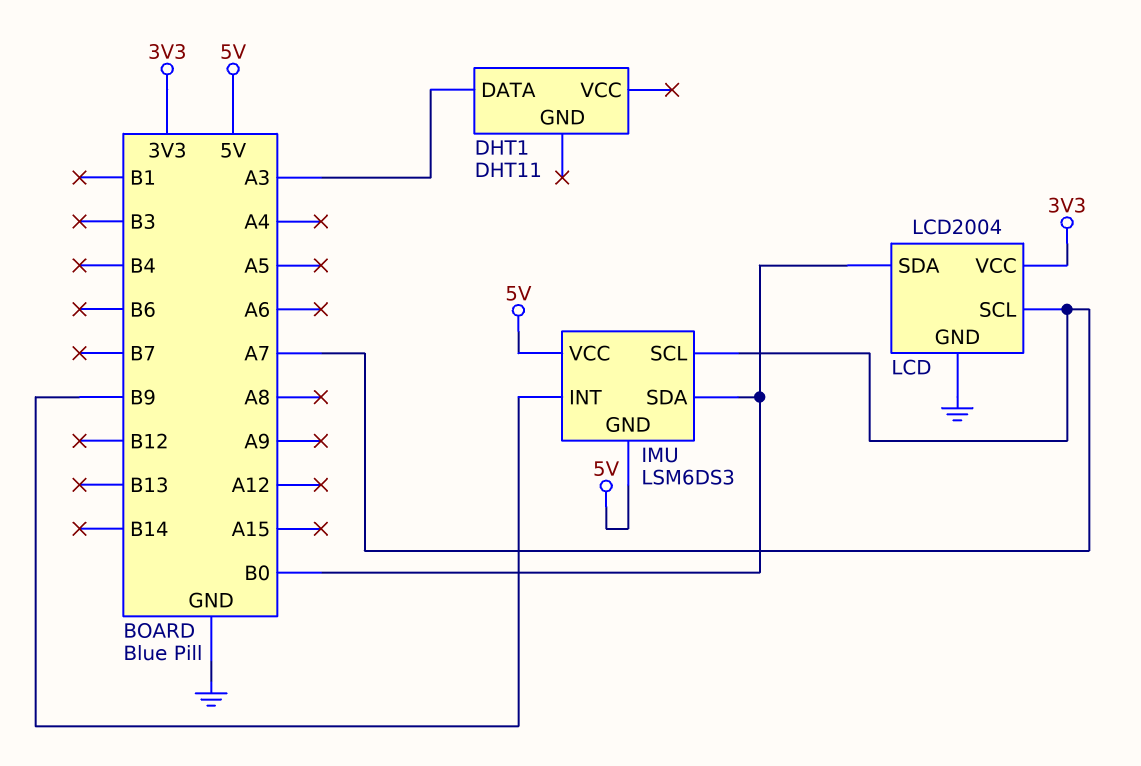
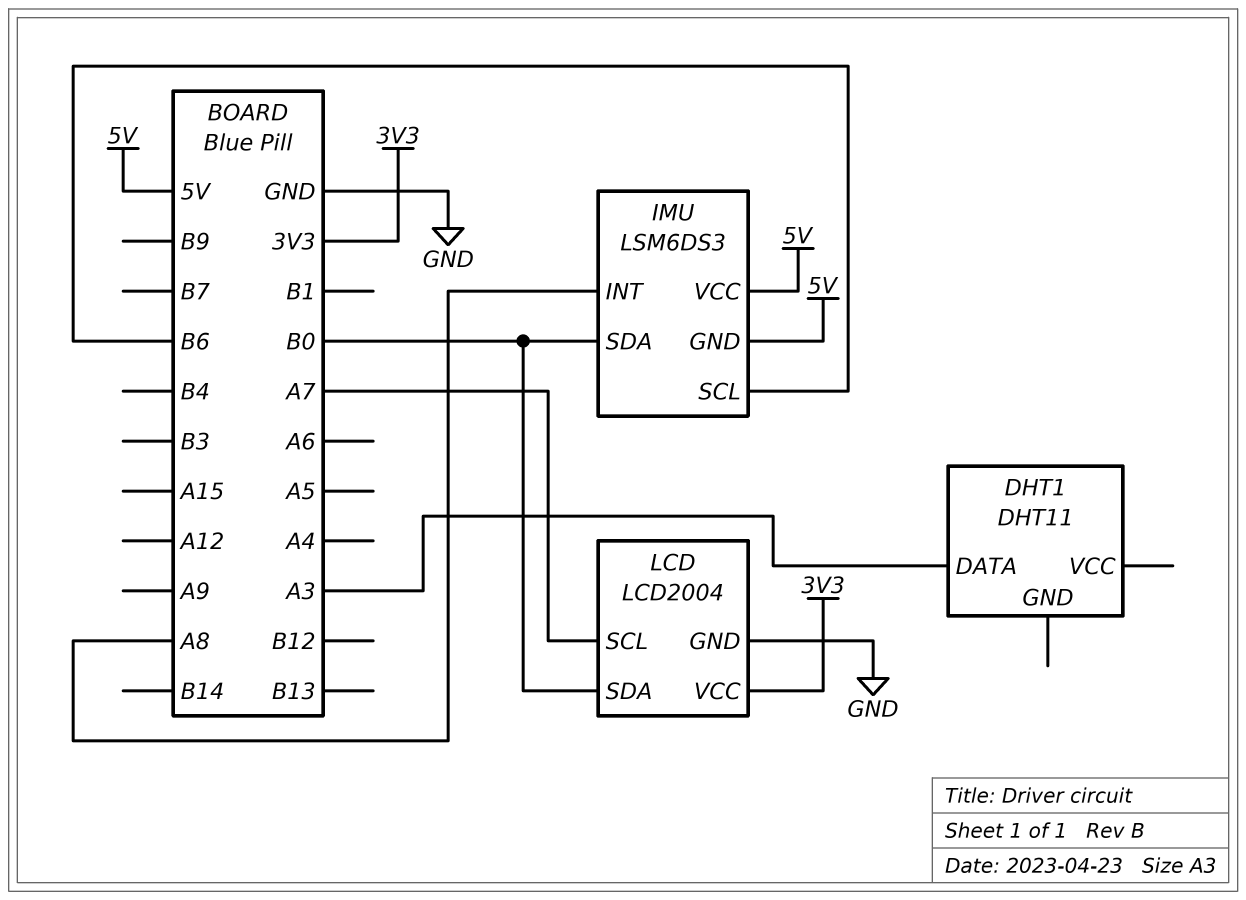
IMU pin INT: B9 -> A8
IMU pin SCL: A7 -> B6

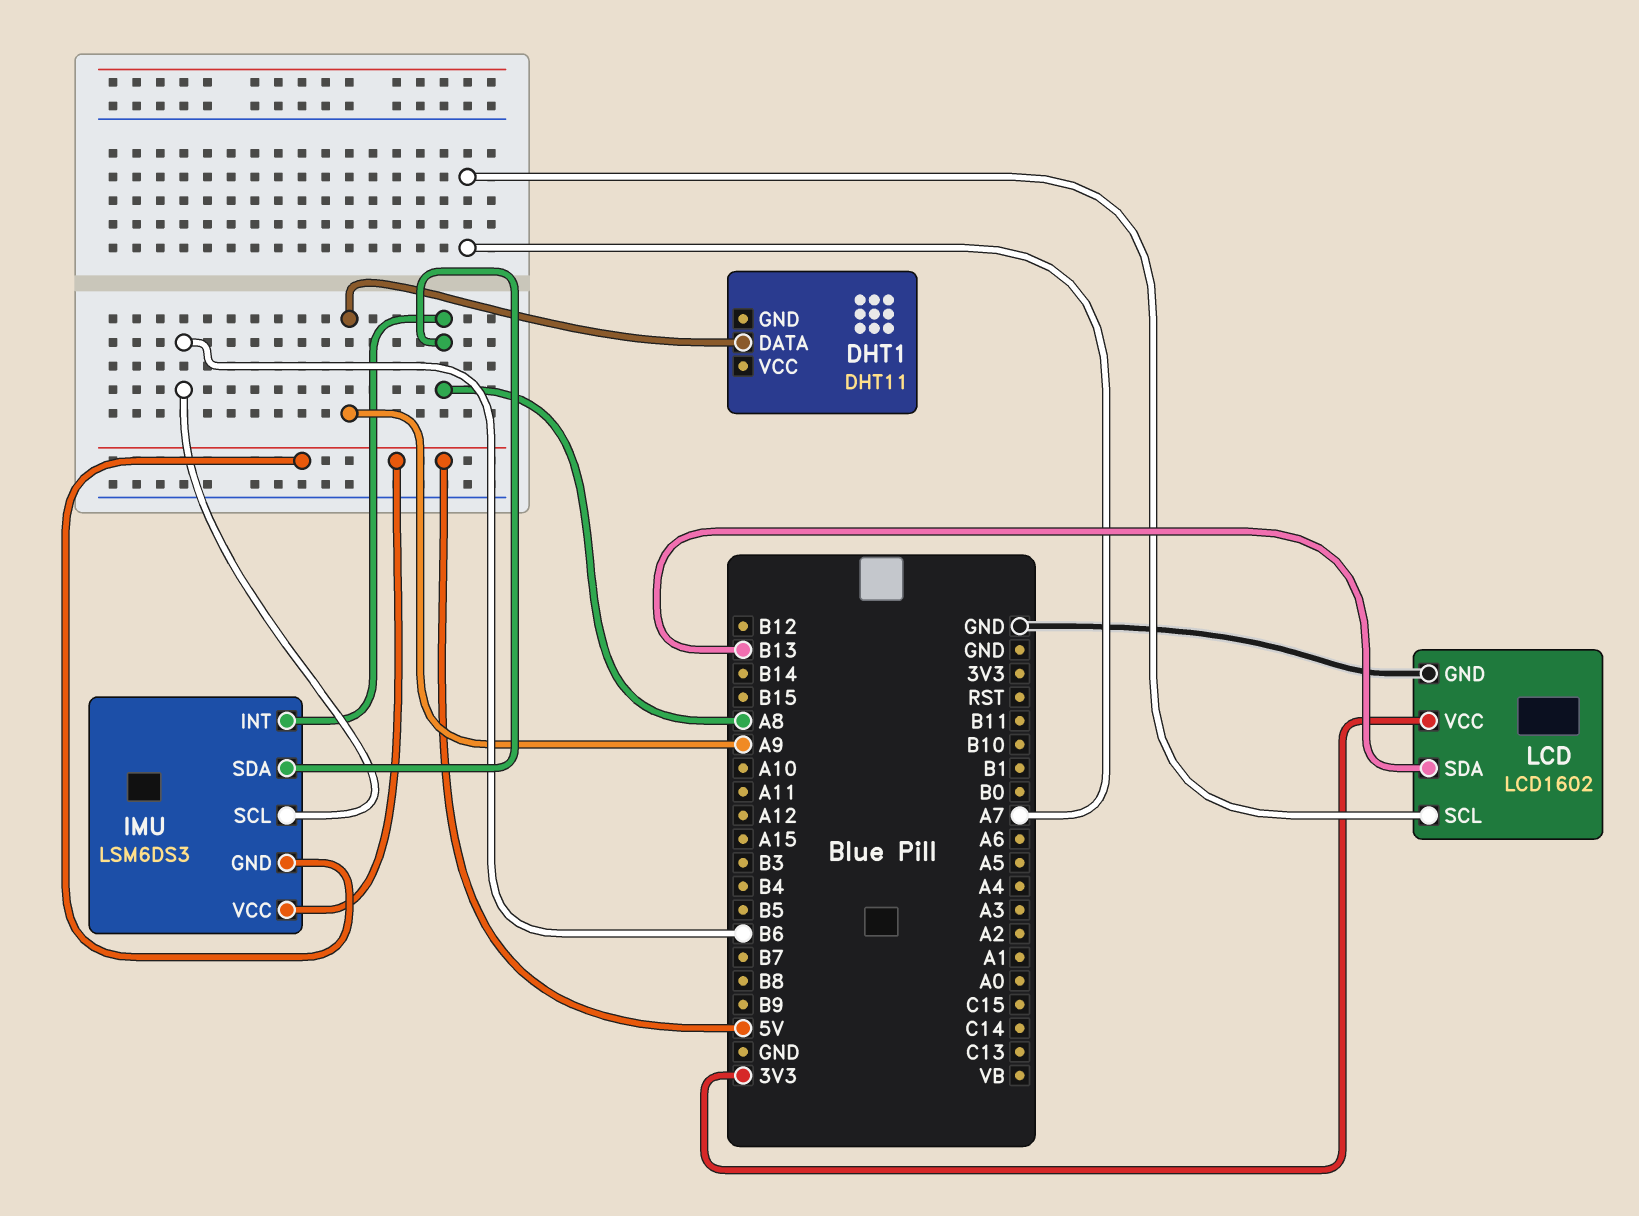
DHT1 pin DATA: A3 -> A9
IMU pin SDA: B0 -> A8
LCD: LCD2004 -> LCD1602
LCD pin SDA: B0 -> B13

